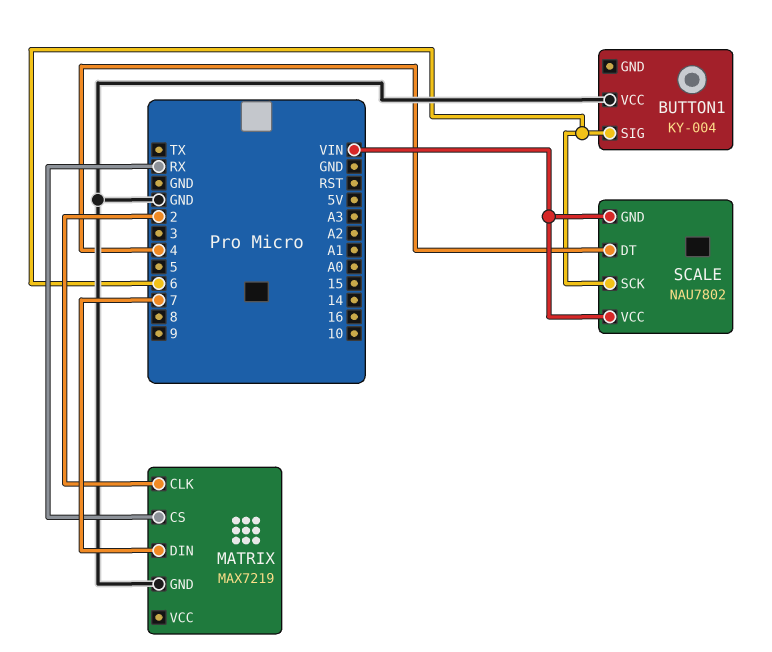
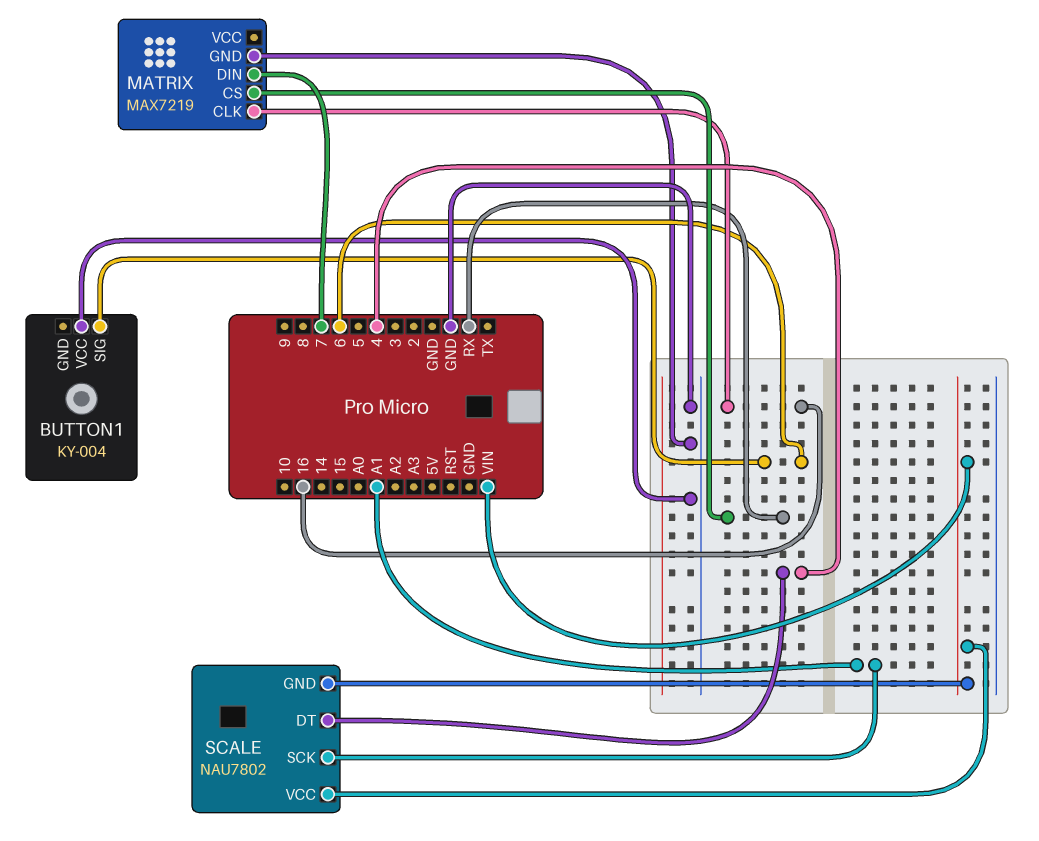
MATRIX pin CLK: 2 -> 16
SCALE pin SCK: 6 -> A1

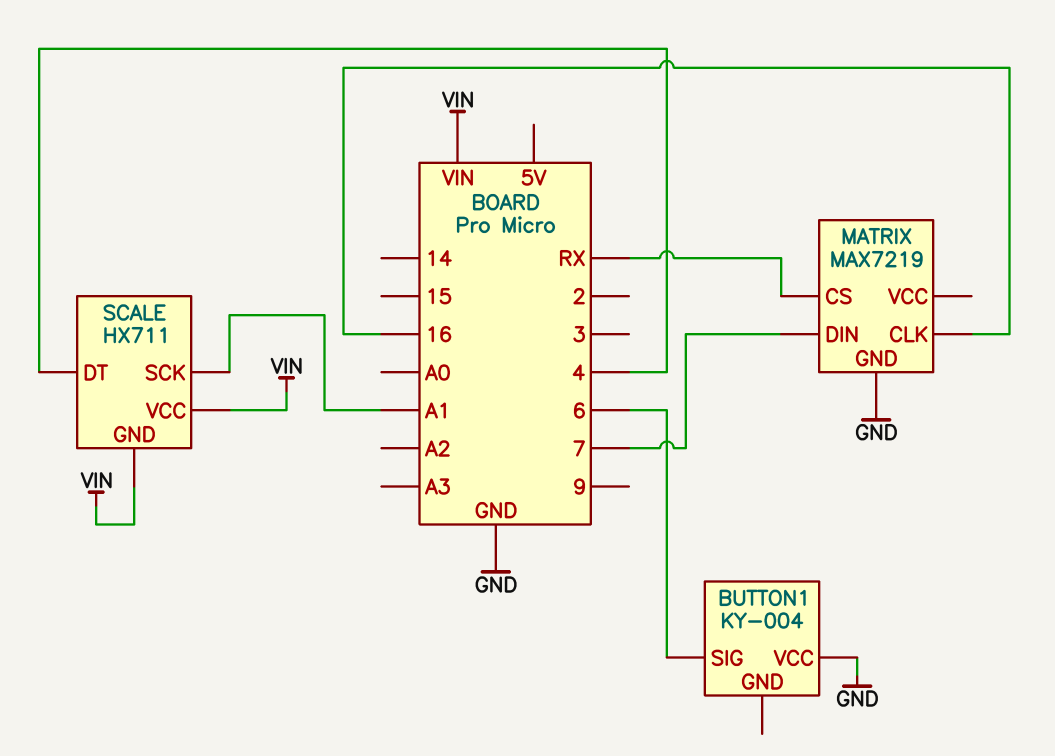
SCALE: NAU7802 -> HX711

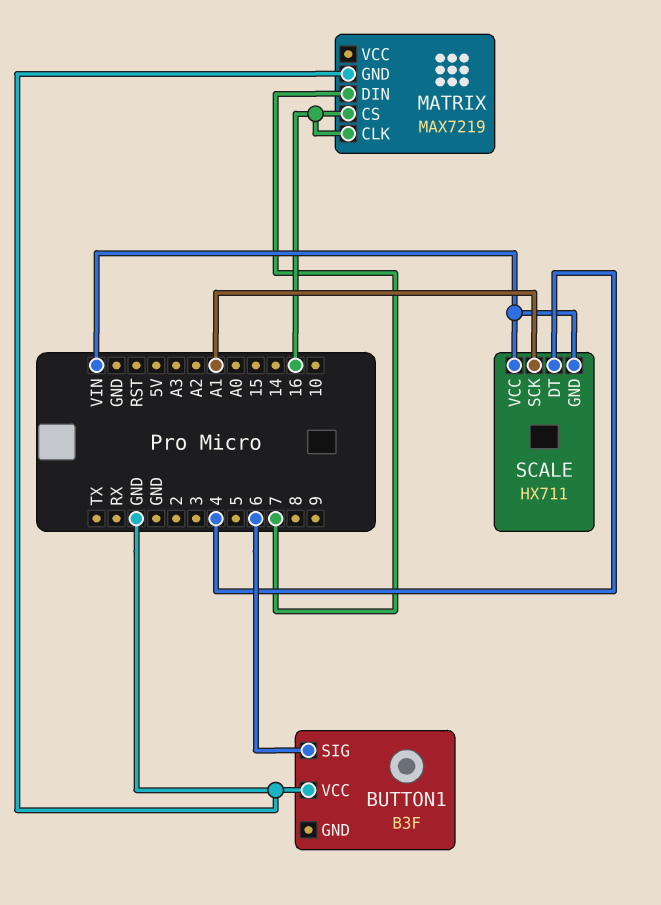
BUTTON1: KY-004 -> B3F
MATRIX pin CS: RX -> 16

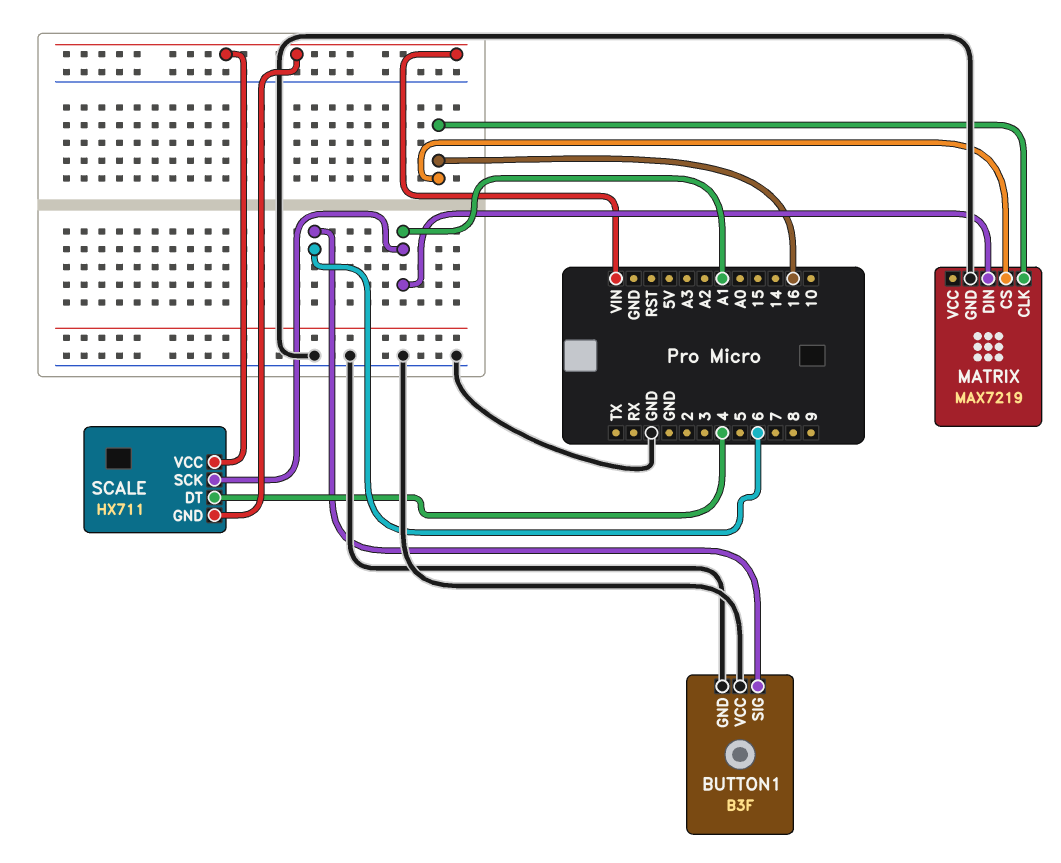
BUTTON1 pin GND: none -> GND
MATRIX pin DIN: 7 -> A1

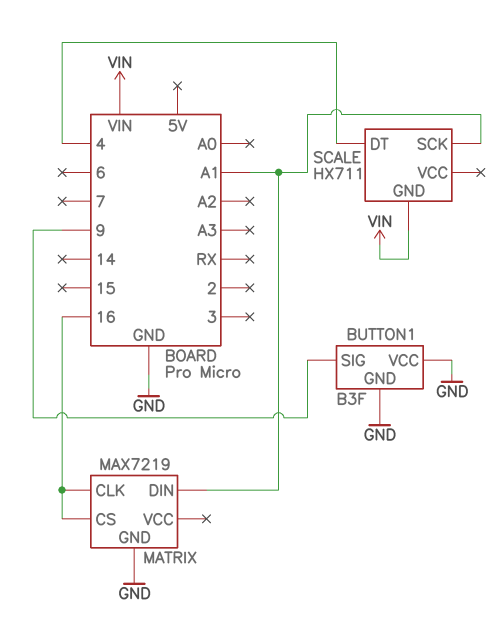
BUTTON1 pin SIG: 6 -> 9
SCALE pin VCC: VIN -> none

